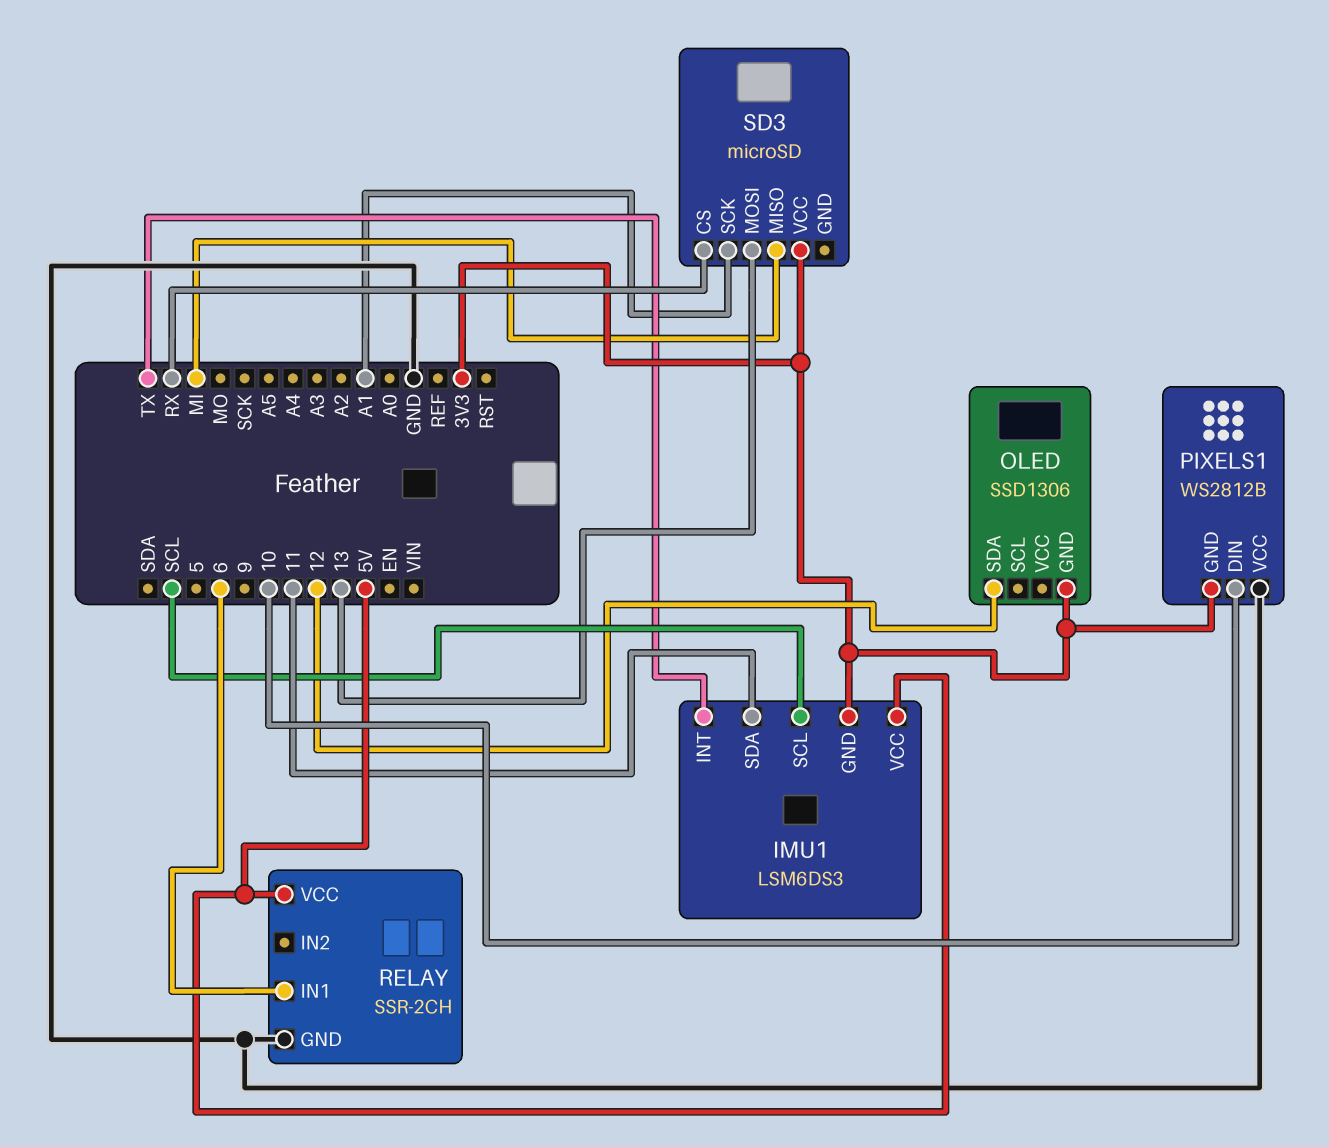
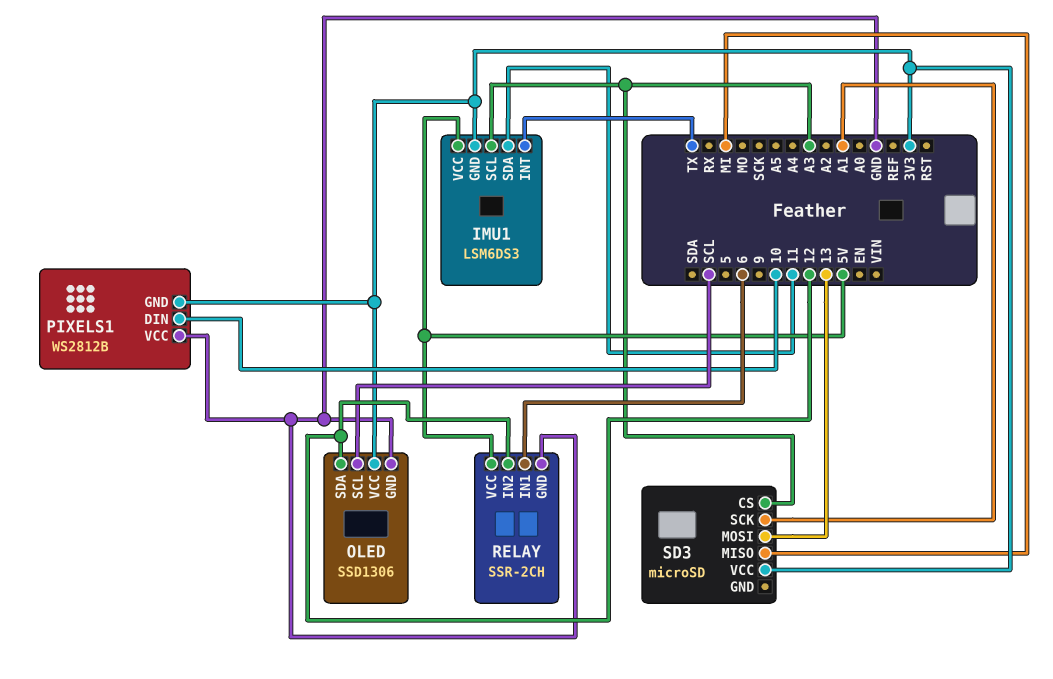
IMU1 pin SCL: SCL -> A3
OLED pin GND: 3V3 -> GND
OLED pin SCL: none -> SCL
OLED pin VCC: none -> 3V3
RELAY pin IN2: none -> 12
SD3 pin CS: RX -> A3

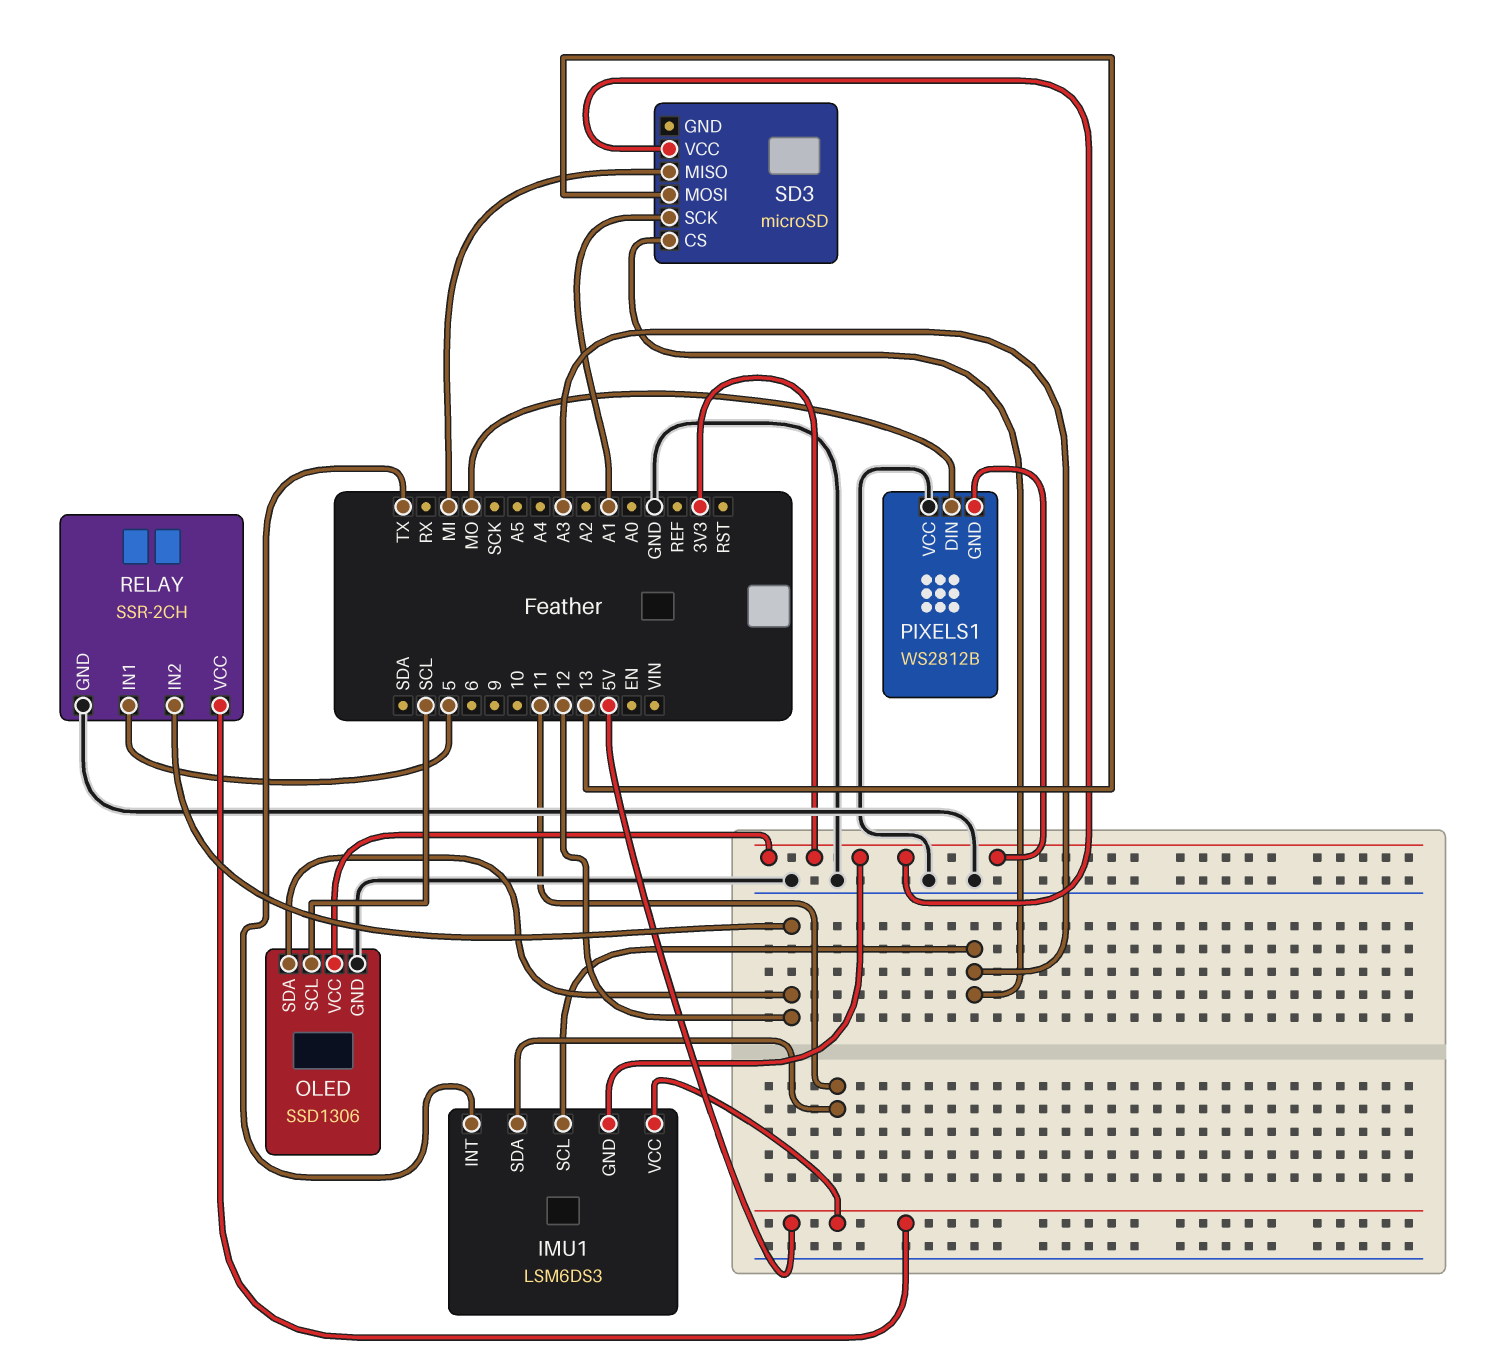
PIXELS1 pin DIN: 10 -> MO
RELAY pin IN1: 6 -> 5

